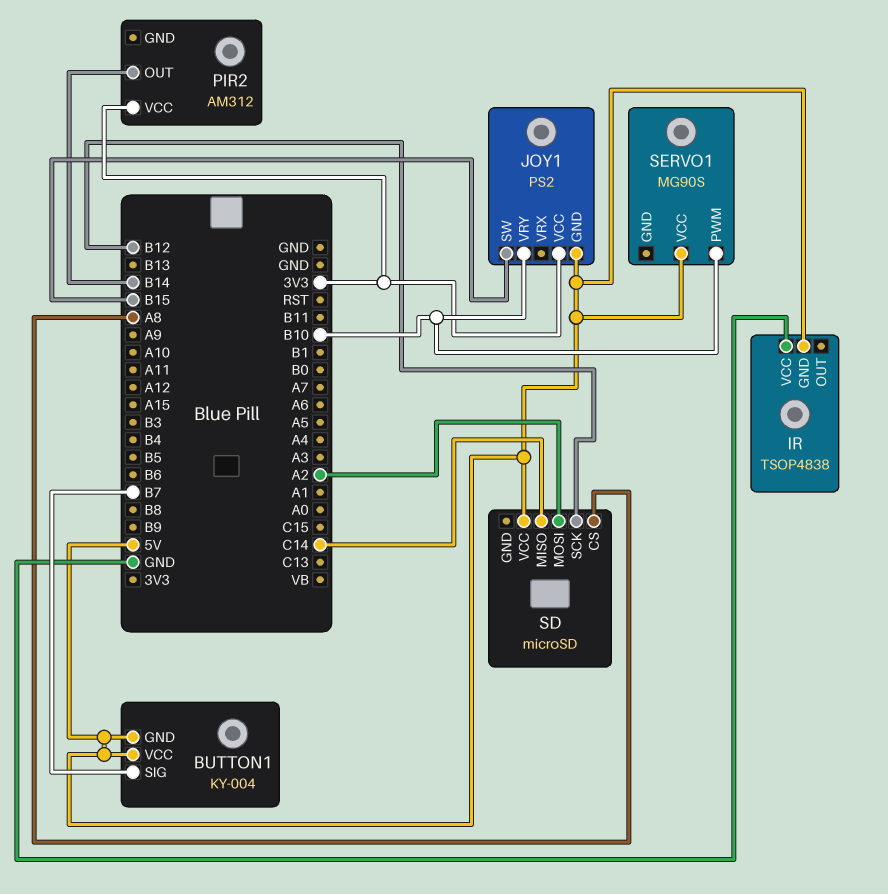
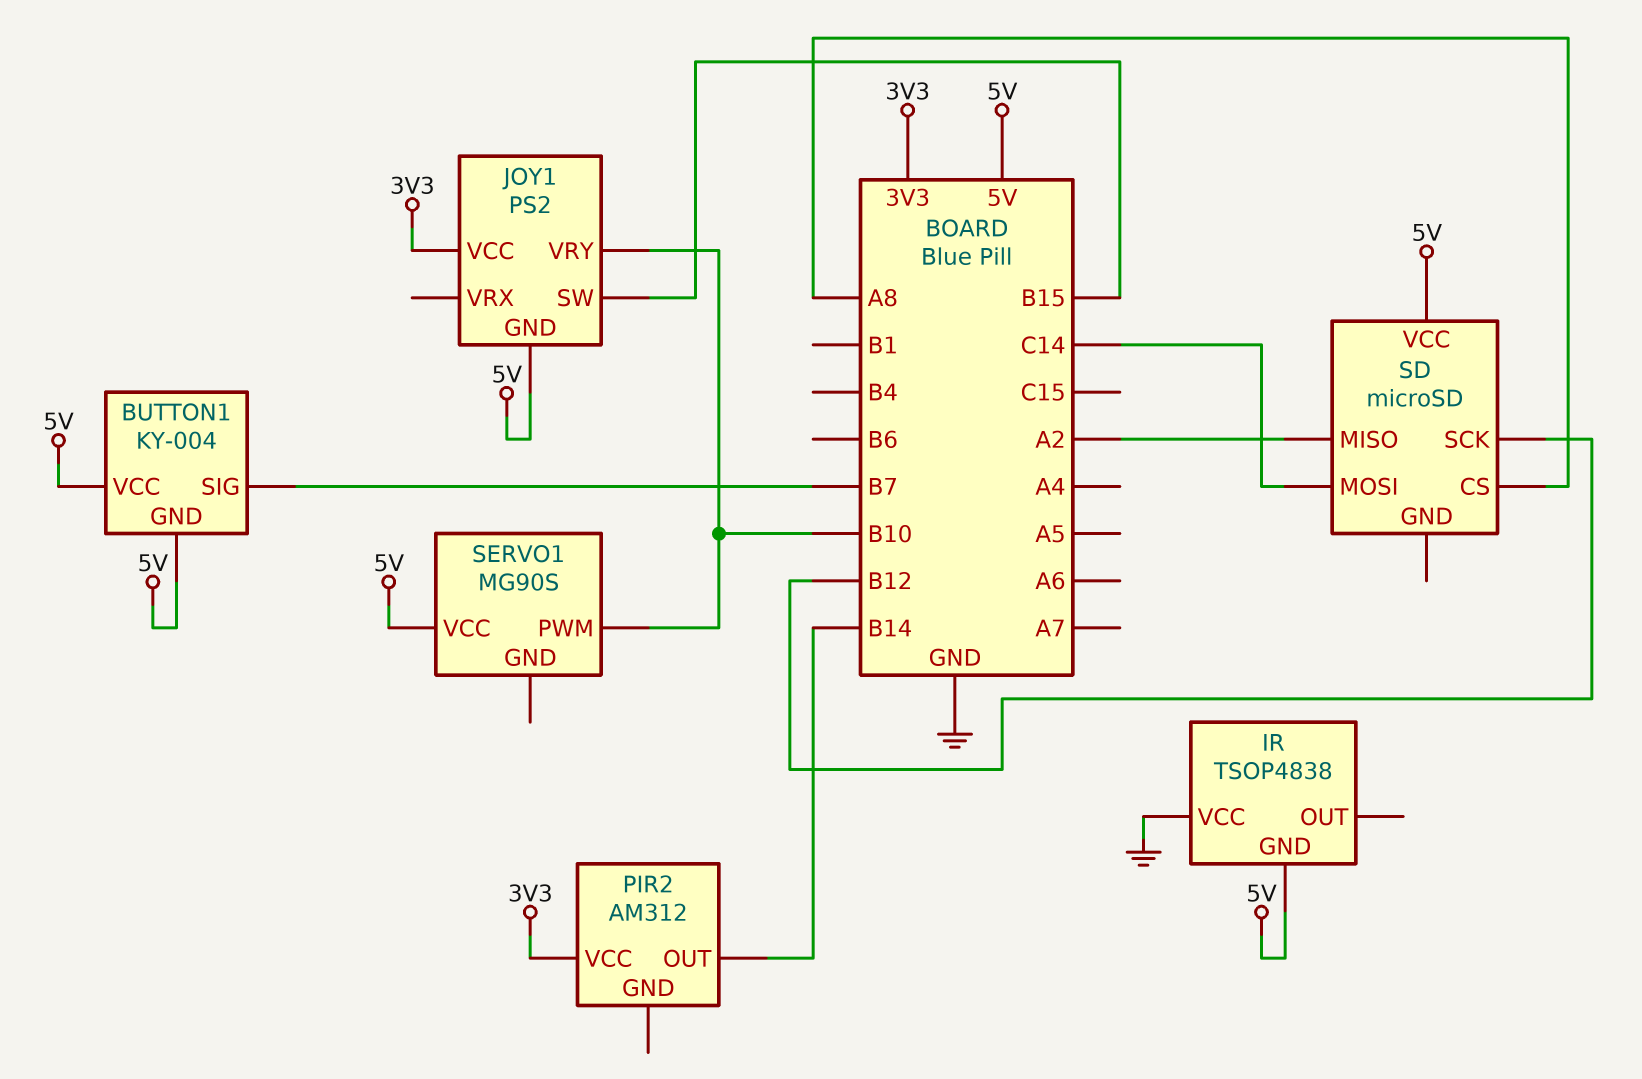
SD pin MISO: C14 -> A2
SD pin MOSI: A2 -> C14

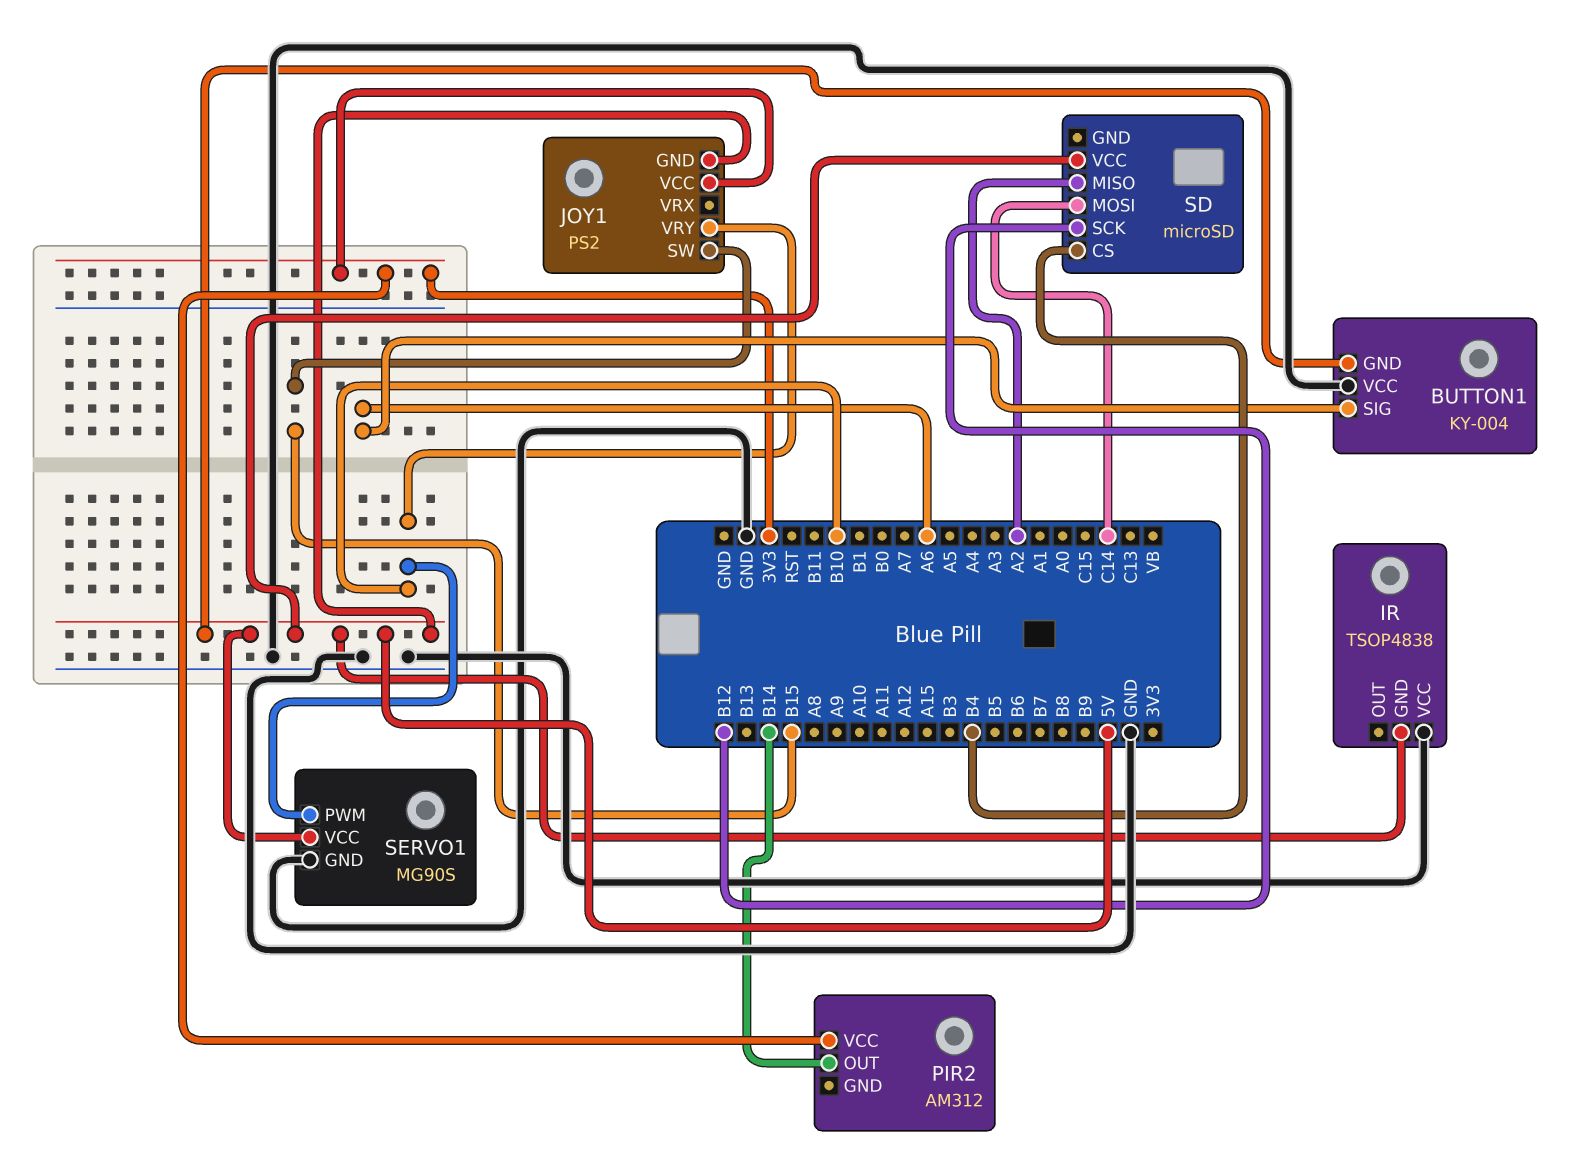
BUTTON1 pin SIG: B7 -> A6
BUTTON1 pin VCC: 5V -> GND
SD pin CS: A8 -> B4
SERVO1 pin GND: none -> GND

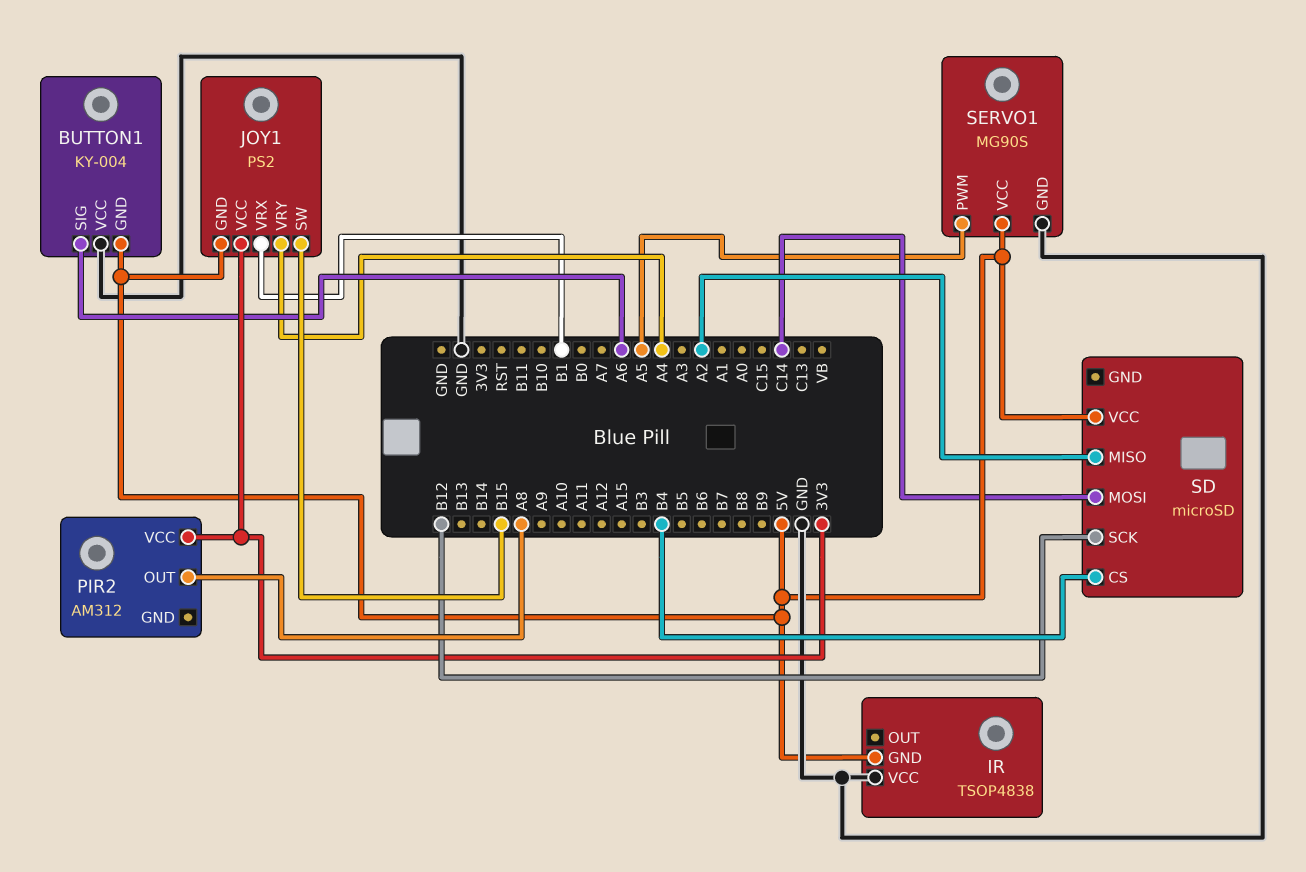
JOY1 pin VRX: none -> B1
JOY1 pin VRY: B10 -> A4
PIR2 pin OUT: B14 -> A8
SERVO1 pin PWM: B10 -> A5

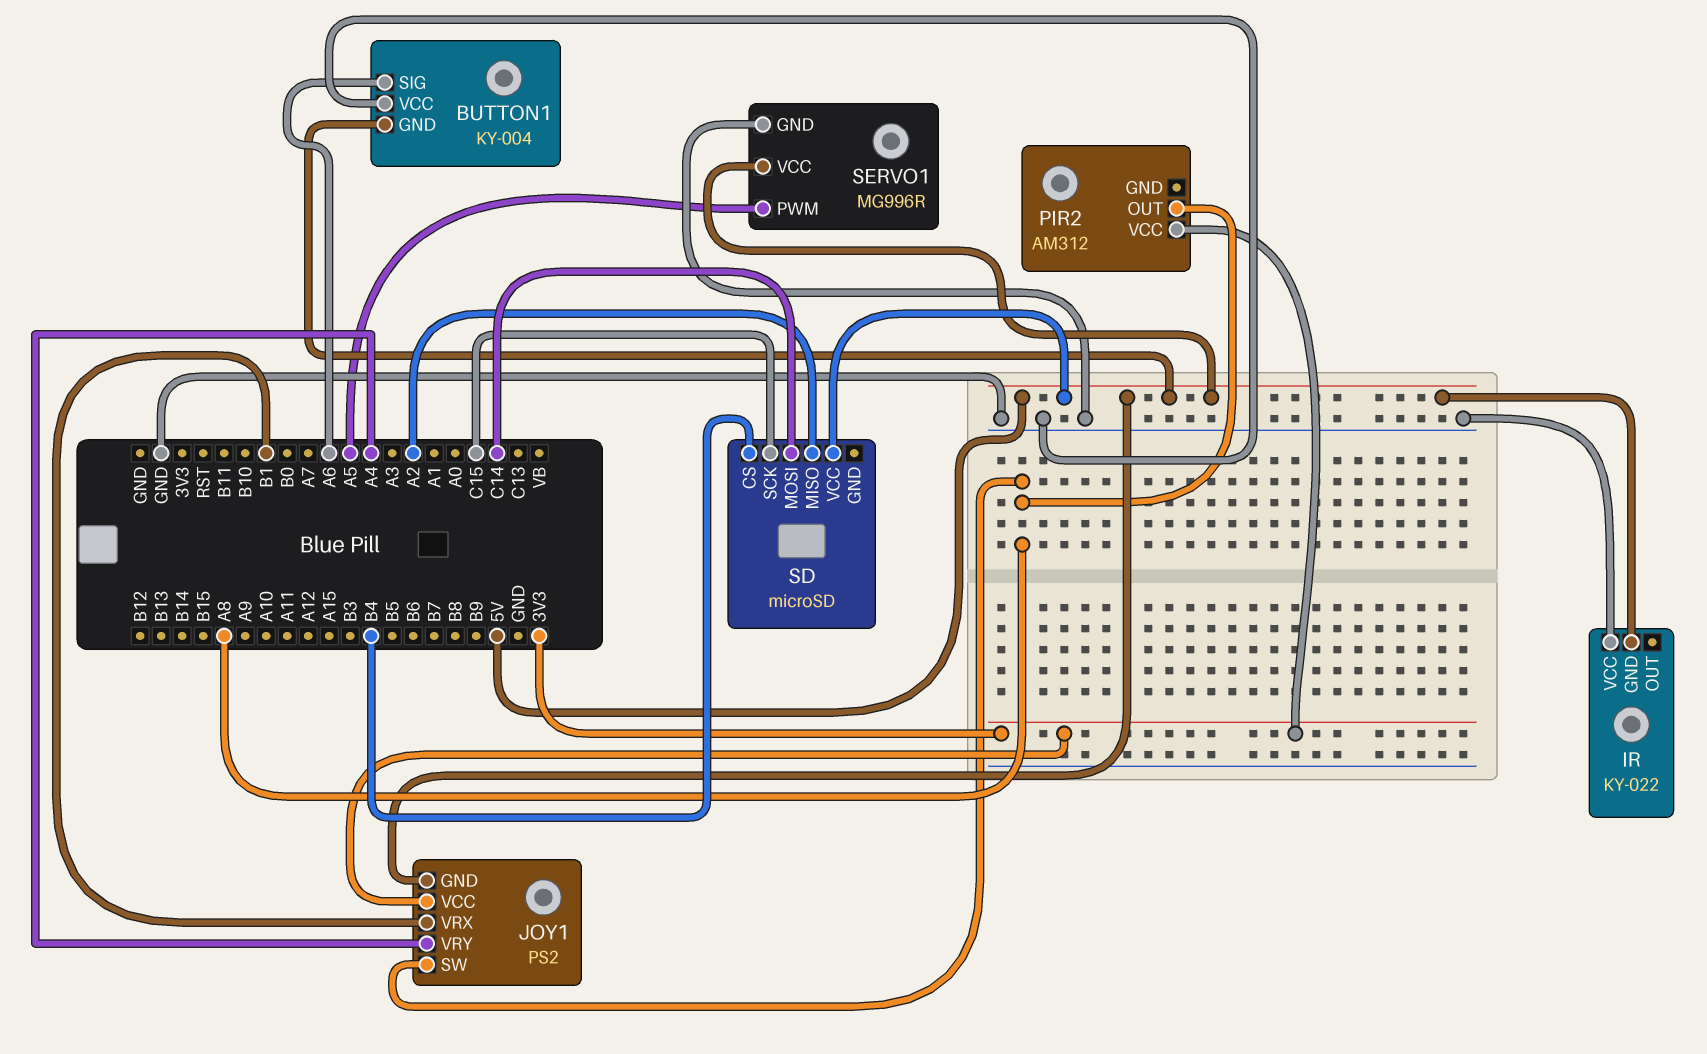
IR: TSOP4838 -> KY-022
JOY1 pin SW: B15 -> A8
SD pin SCK: B12 -> C15
SERVO1: MG90S -> MG996R

